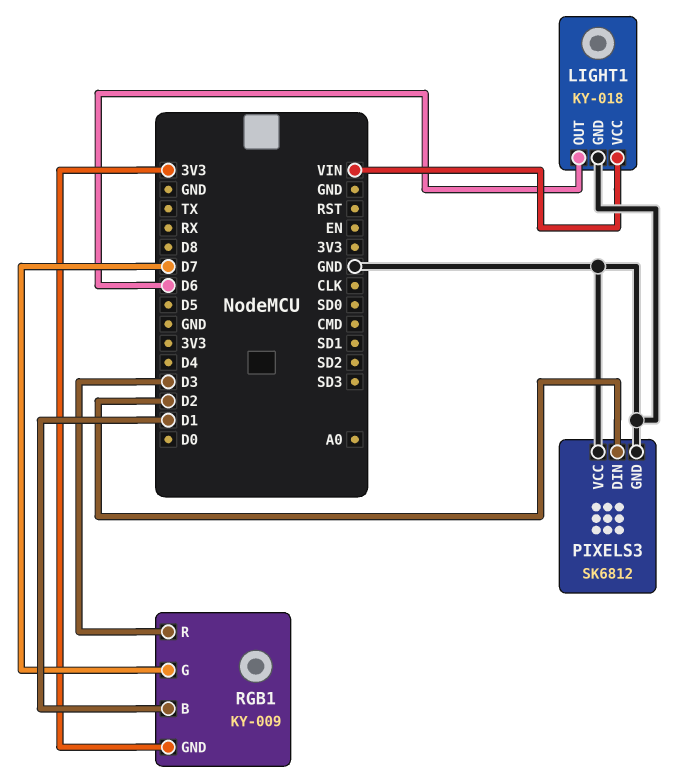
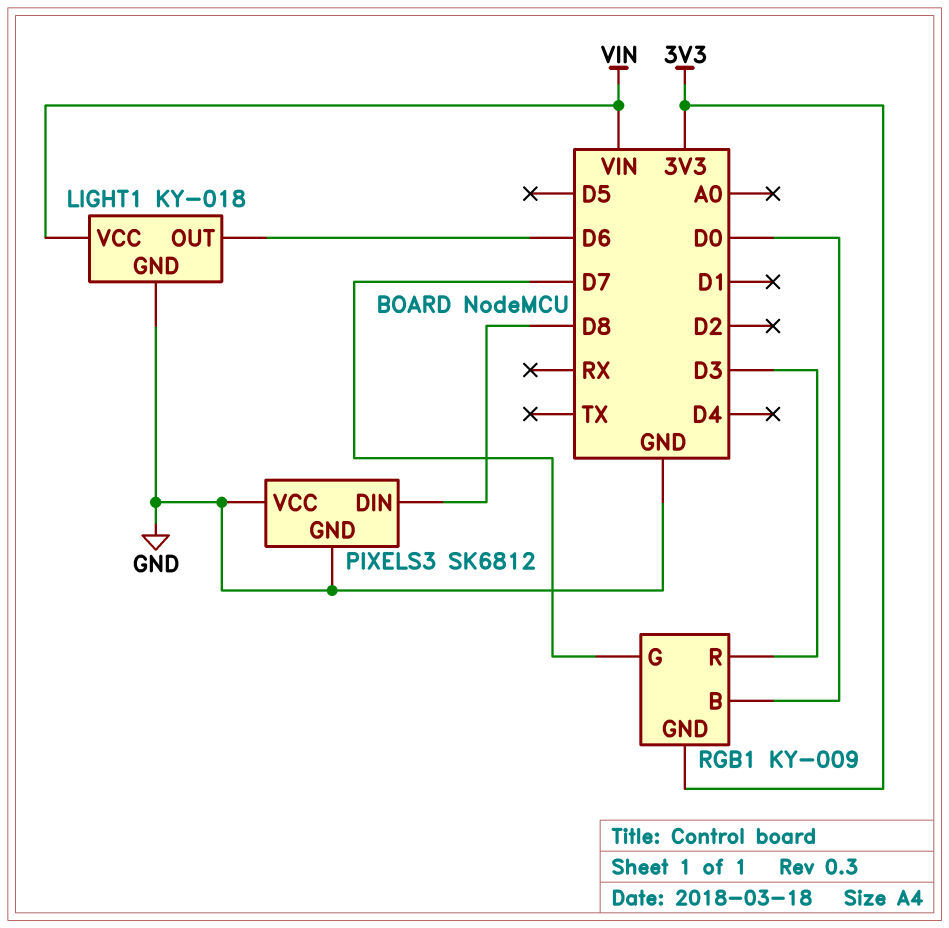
PIXELS3 pin DIN: D2 -> D8
RGB1 pin B: D1 -> D0

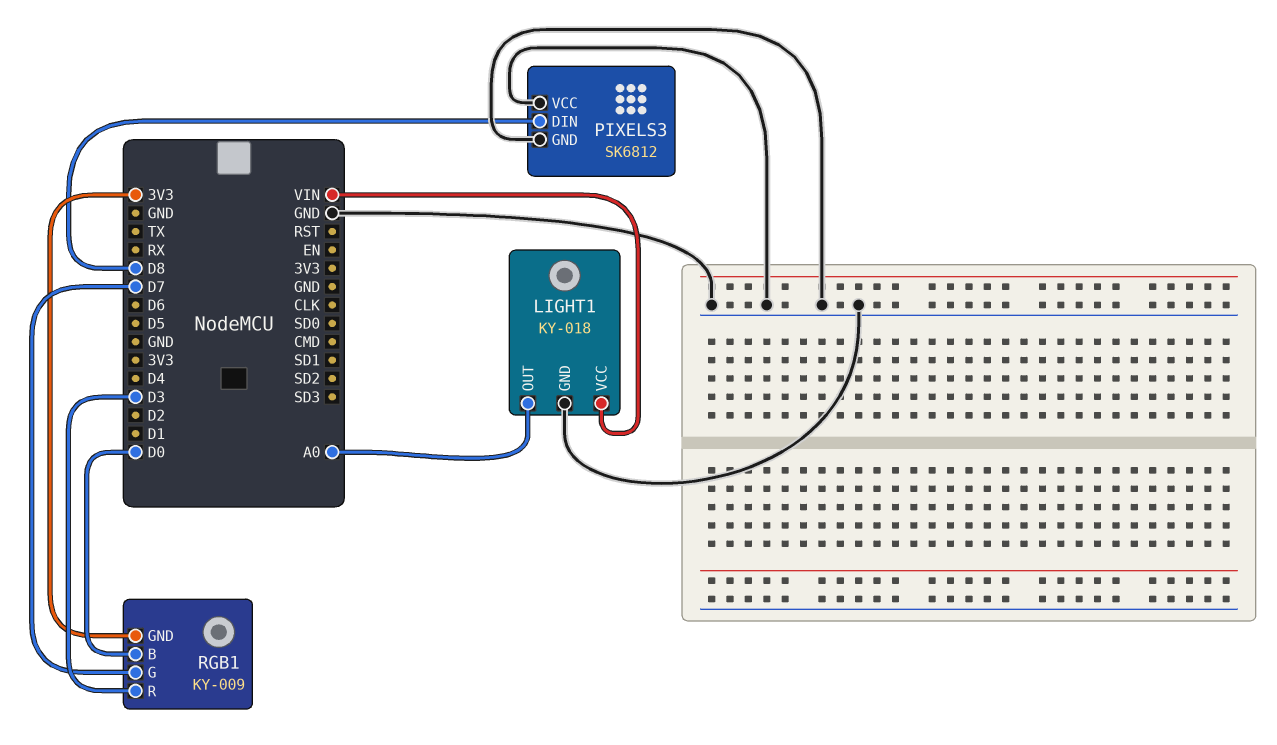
LIGHT1 pin OUT: D6 -> A0

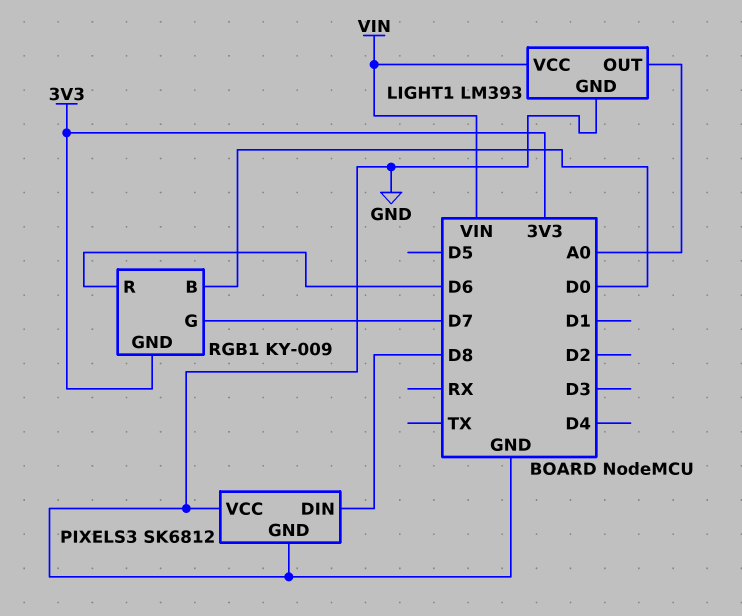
LIGHT1: KY-018 -> LM393
RGB1 pin R: D3 -> D6

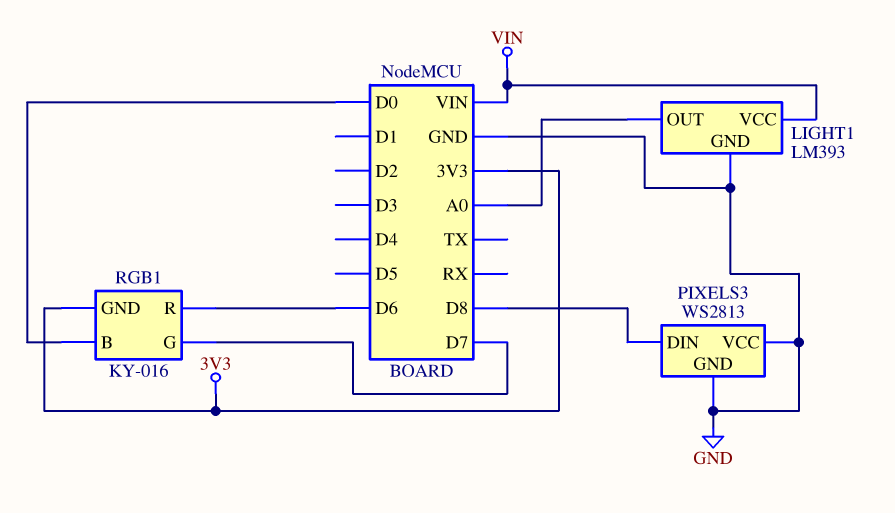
PIXELS3: SK6812 -> WS2813
RGB1: KY-009 -> KY-016

